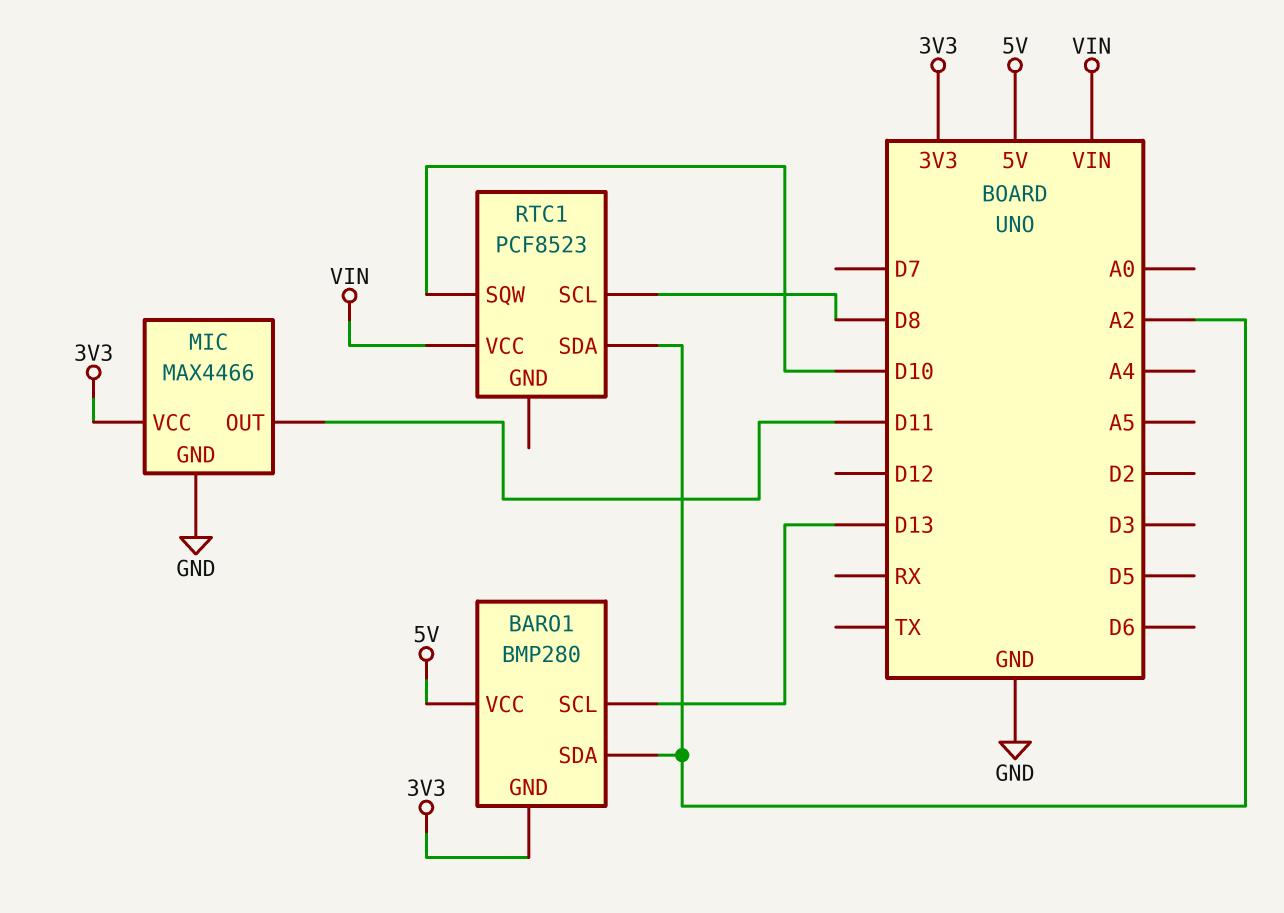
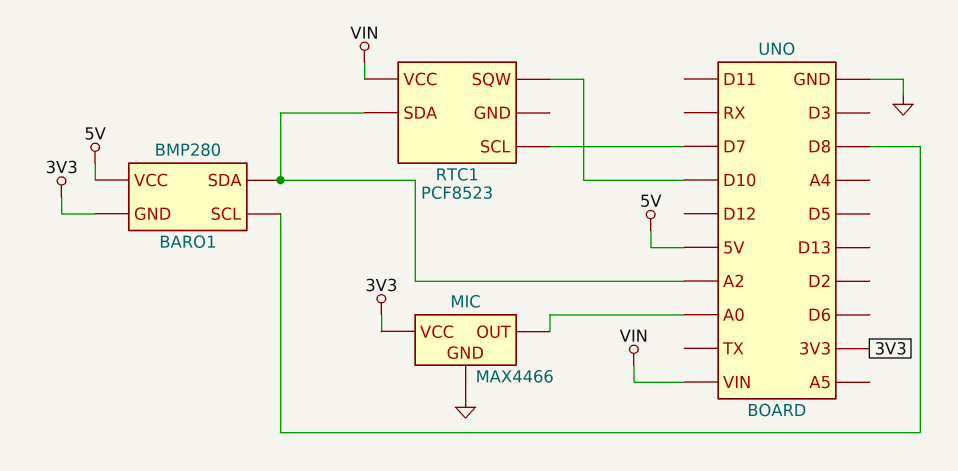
BARO1 pin SCL: D13 -> D8
MIC pin OUT: D11 -> A0
RTC1 pin SCL: D8 -> D7

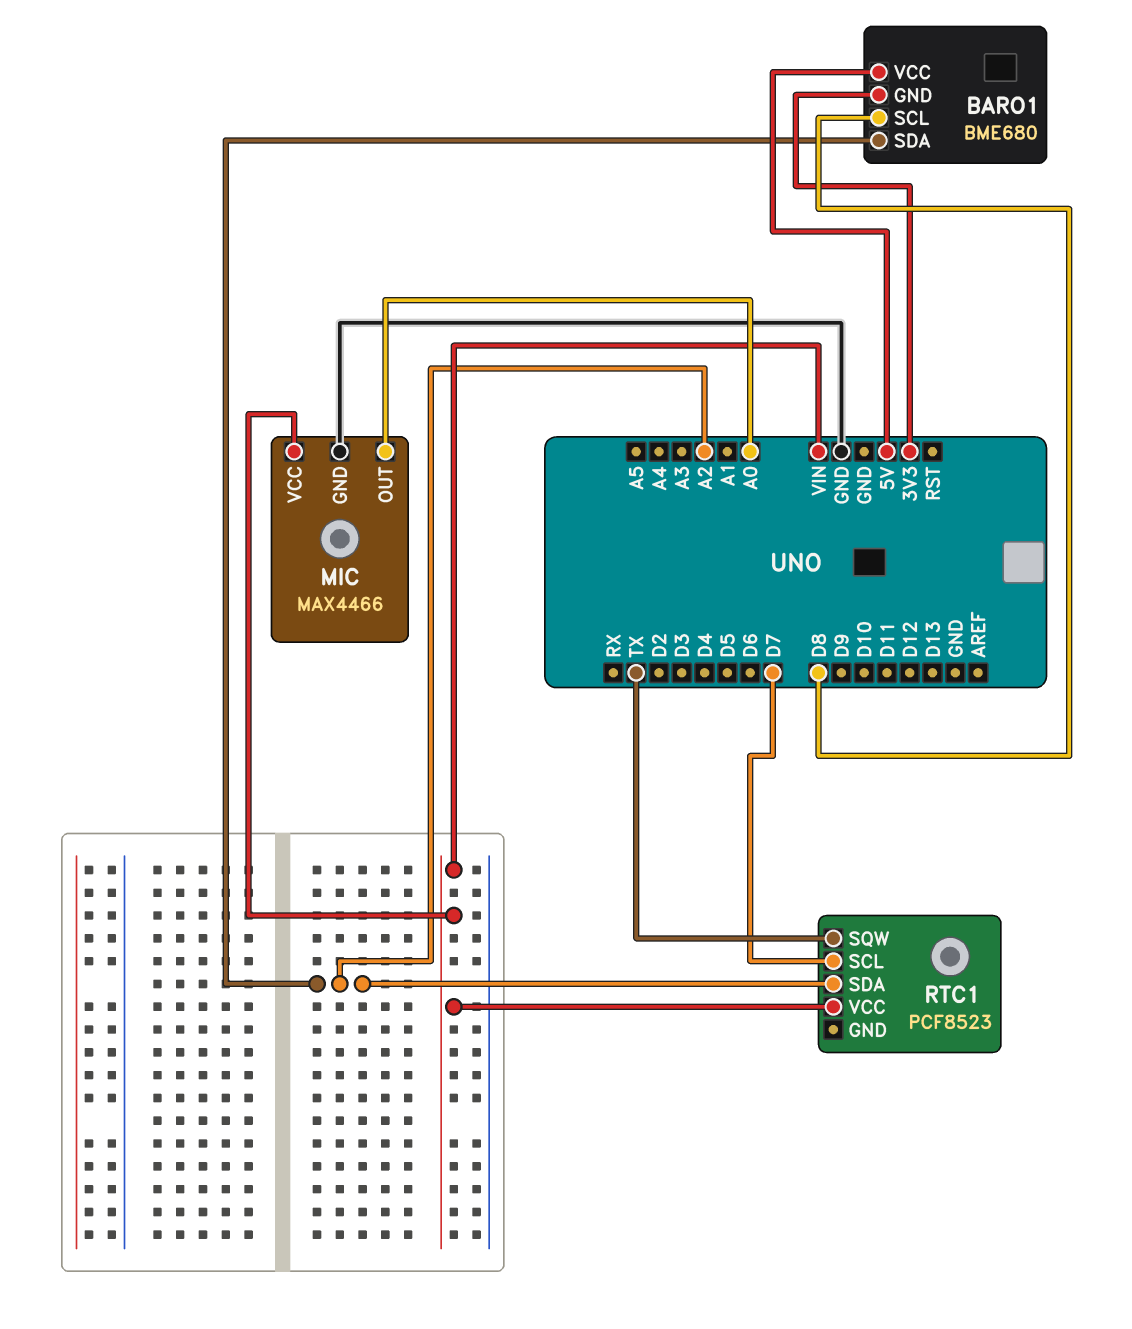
BARO1: BMP280 -> BME680
MIC pin VCC: 3V3 -> VIN
RTC1 pin SQW: D10 -> TX

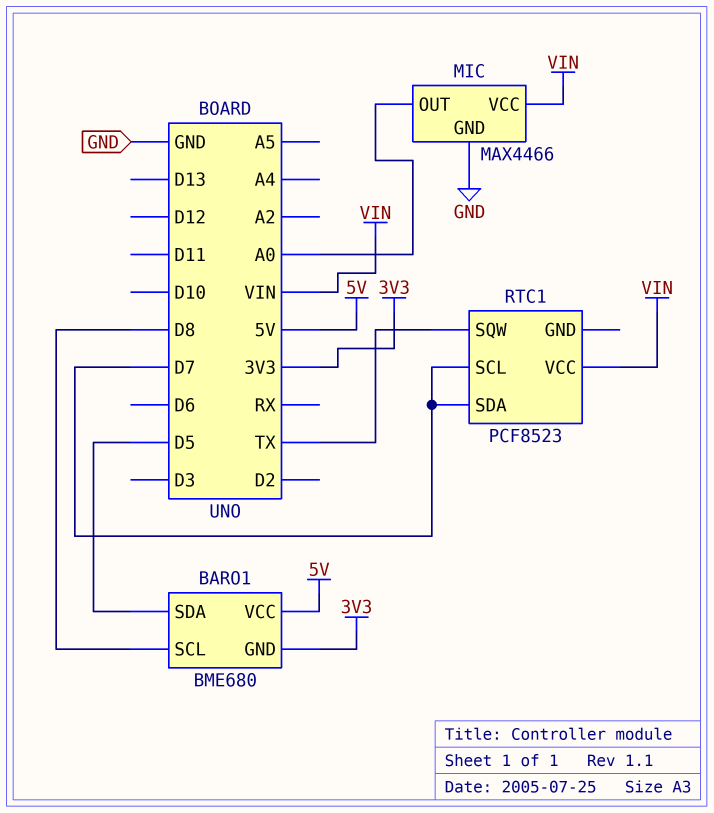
BARO1 pin SDA: A2 -> D5
RTC1 pin SDA: A2 -> D7

